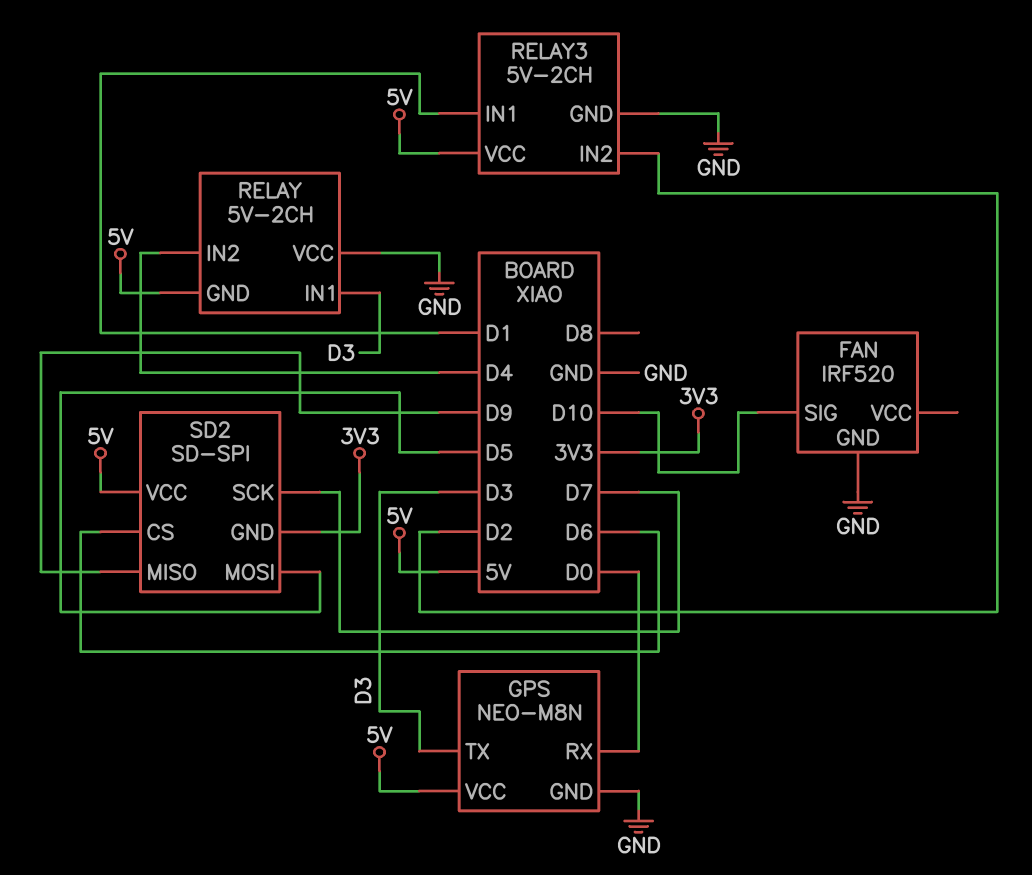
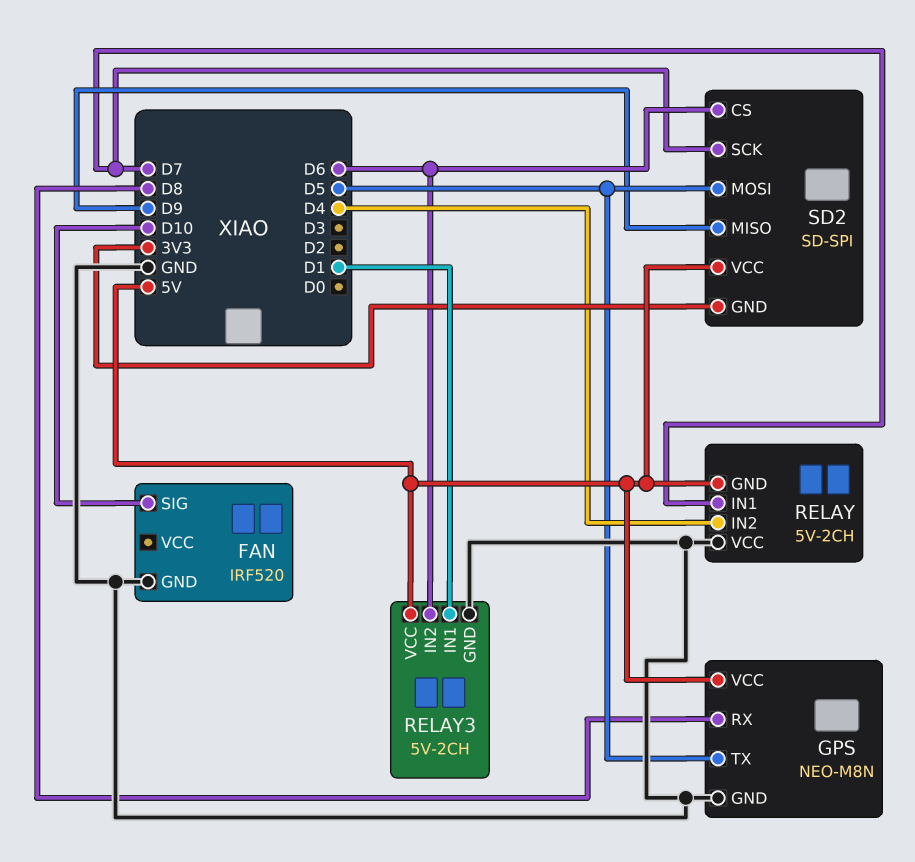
GPS pin RX: D0 -> D8
GPS pin TX: D3 -> D5
RELAY pin IN1: D3 -> D7
RELAY3 pin IN2: D2 -> D6

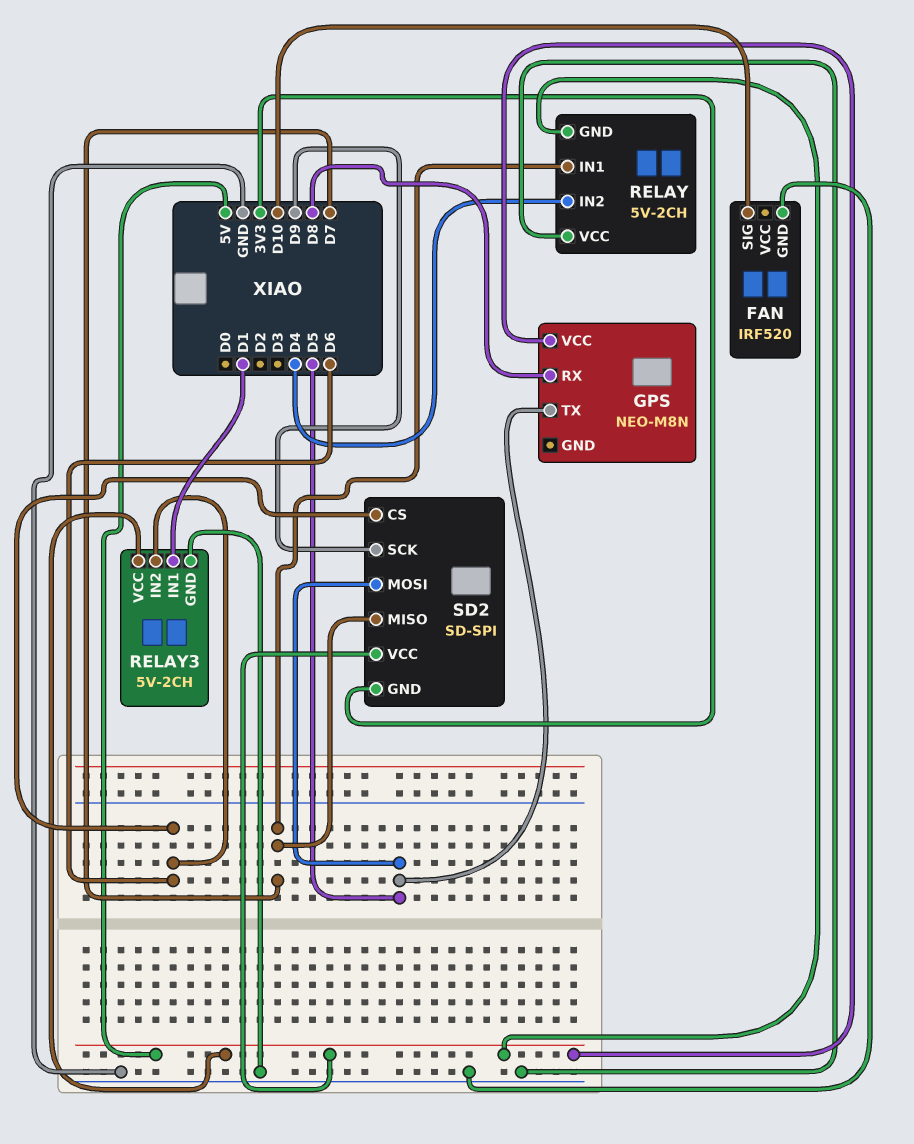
GPS pin GND: GND -> none
SD2 pin MISO: D9 -> D7
SD2 pin SCK: D7 -> D9

